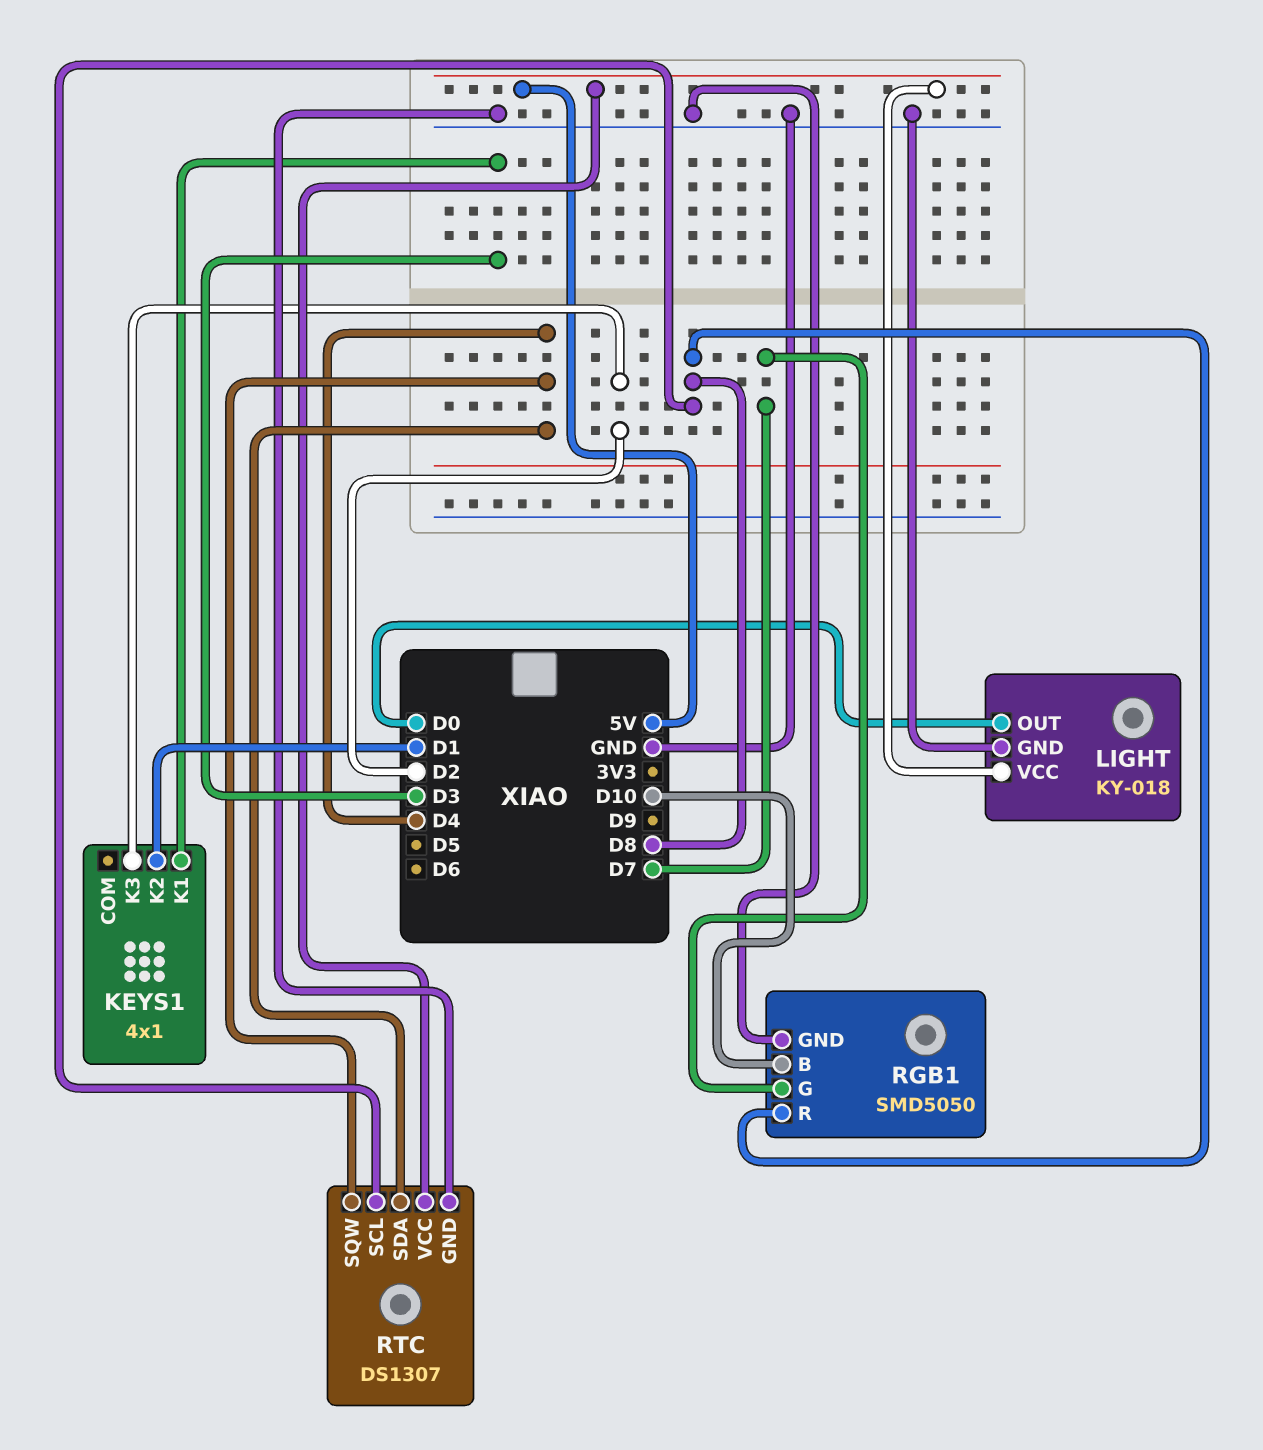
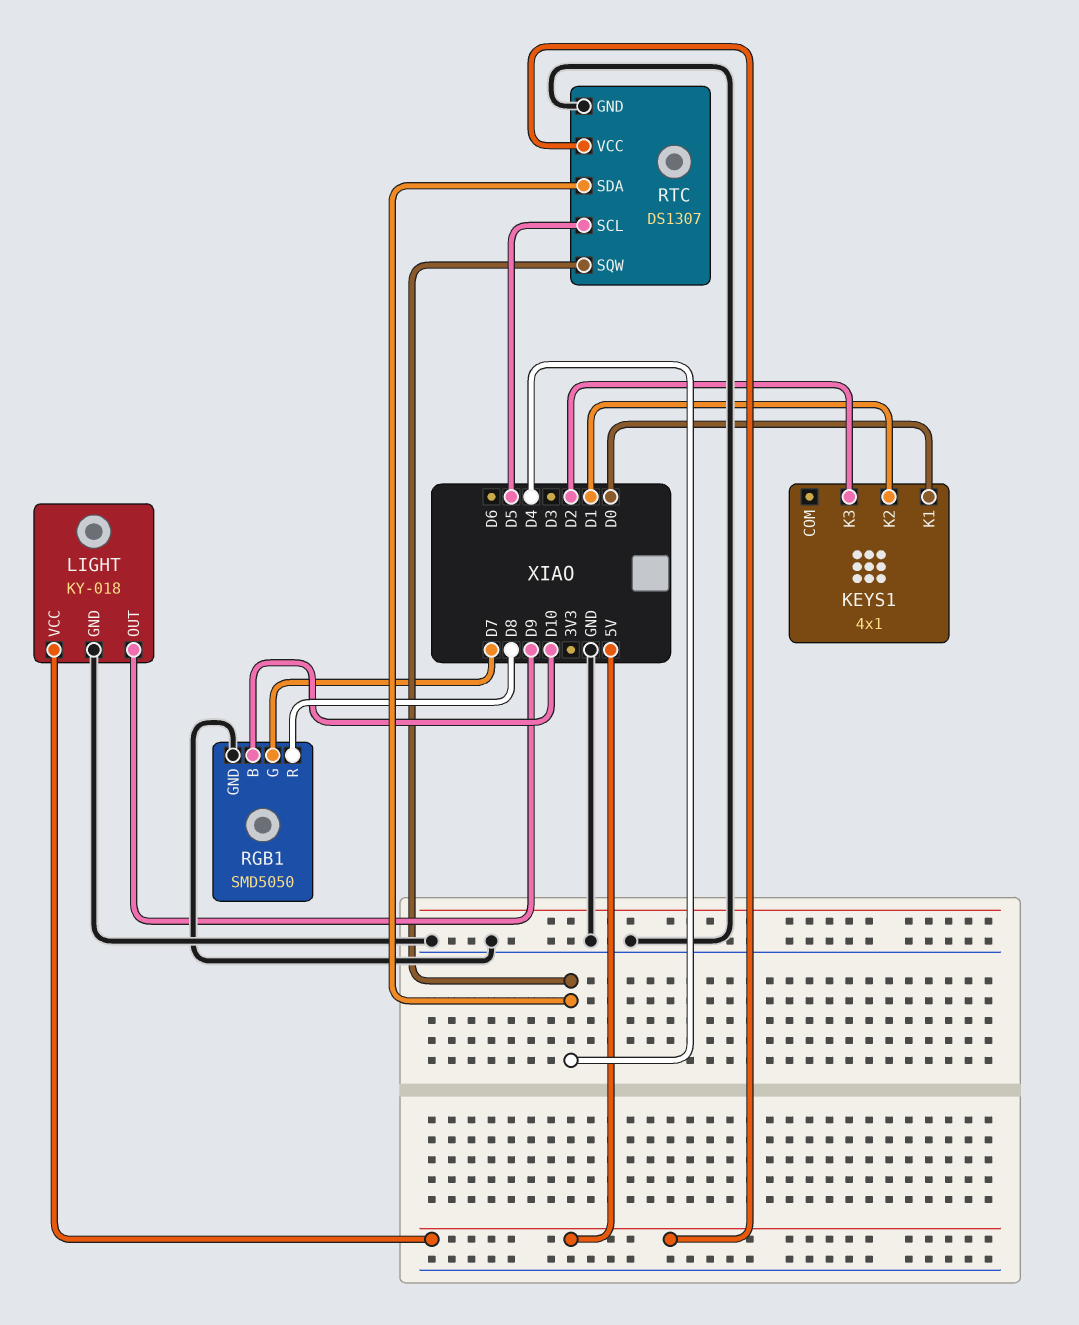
KEYS1 pin K1: D3 -> D0
LIGHT pin OUT: D0 -> D9
RTC pin SCL: D8 -> D5

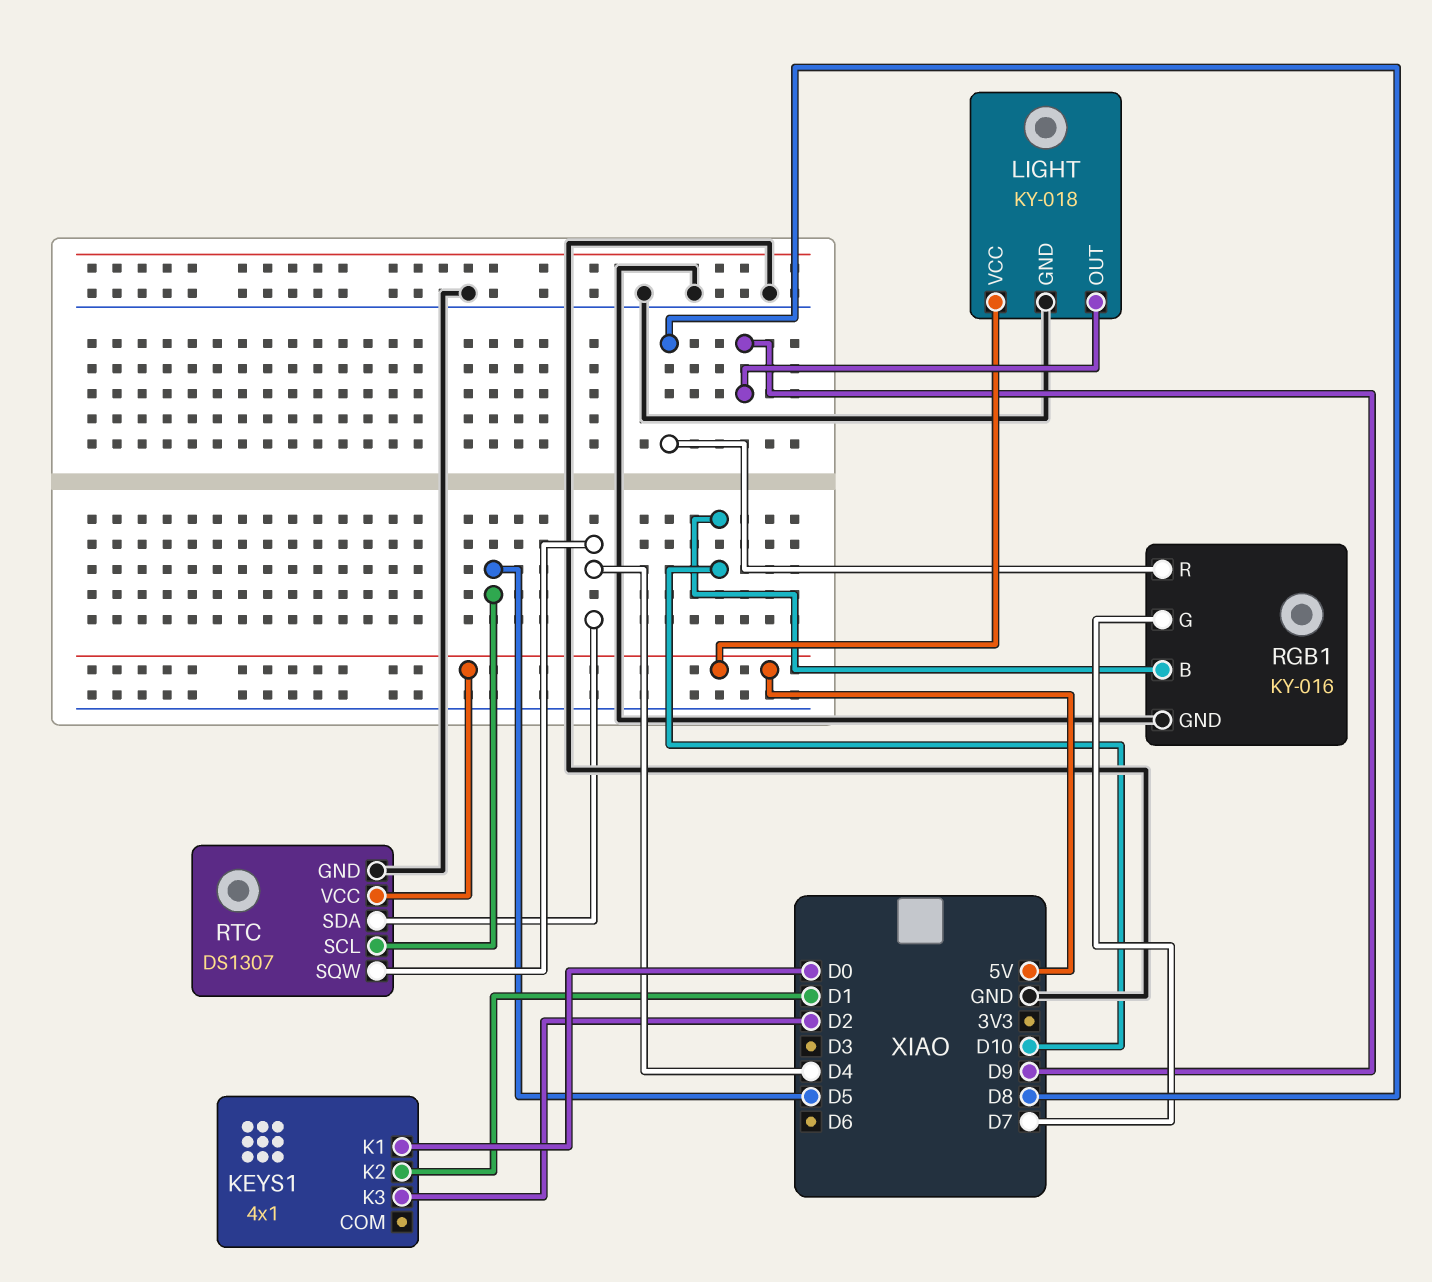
RGB1: SMD5050 -> KY-016

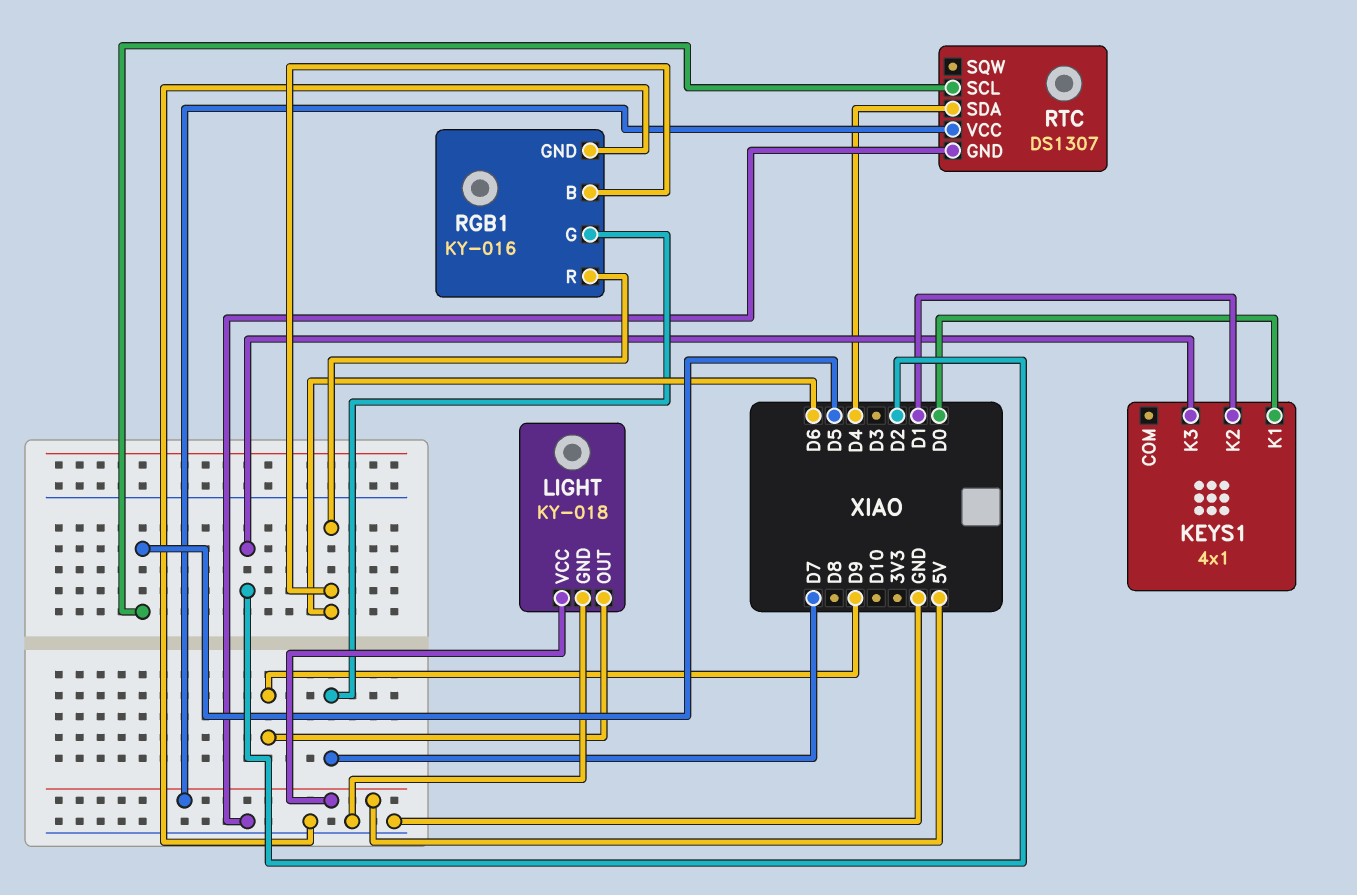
RGB1 pin B: D10 -> D6
RGB1 pin R: D8 -> D6
RTC pin SQW: D4 -> none

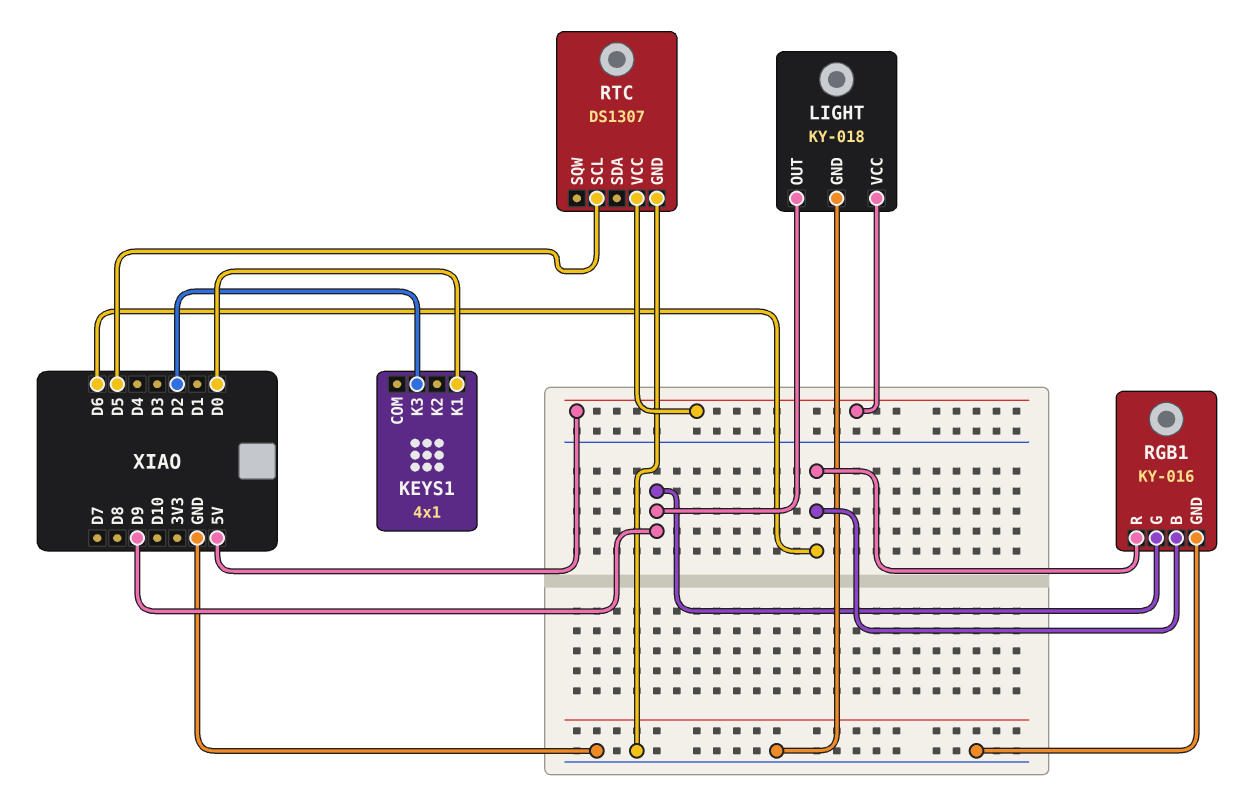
KEYS1 pin K2: D1 -> none
RGB1 pin G: D7 -> D9
RTC pin SDA: D4 -> none

